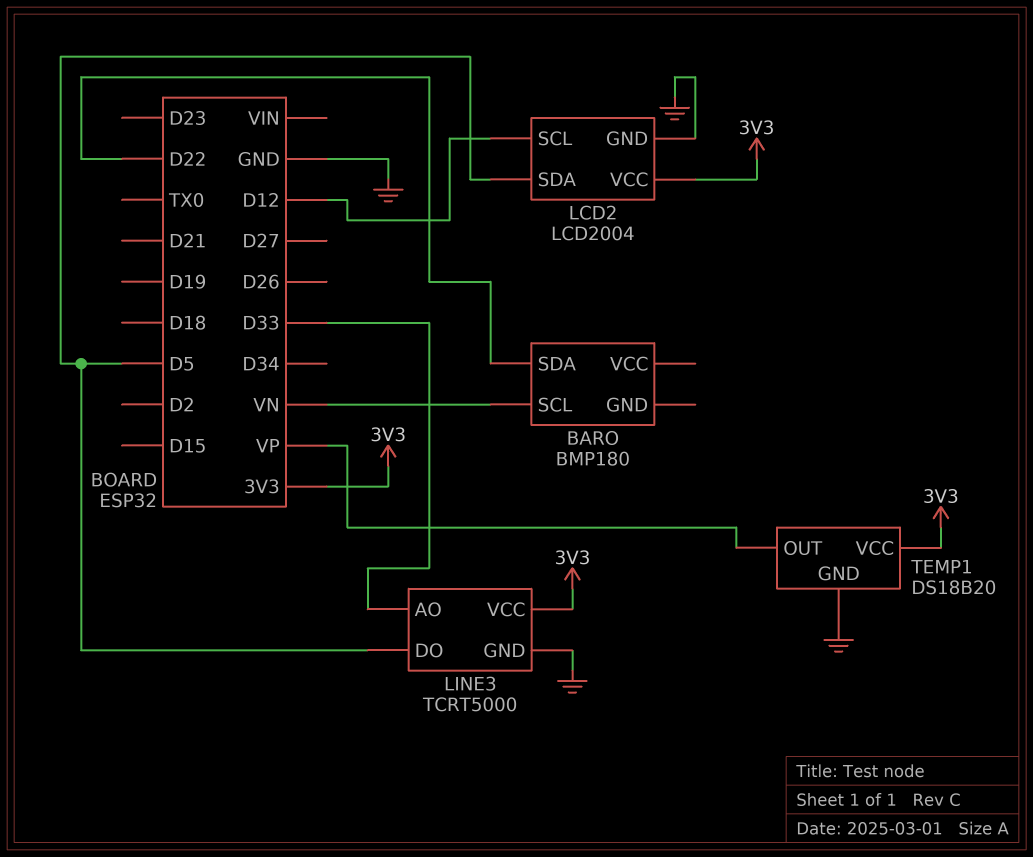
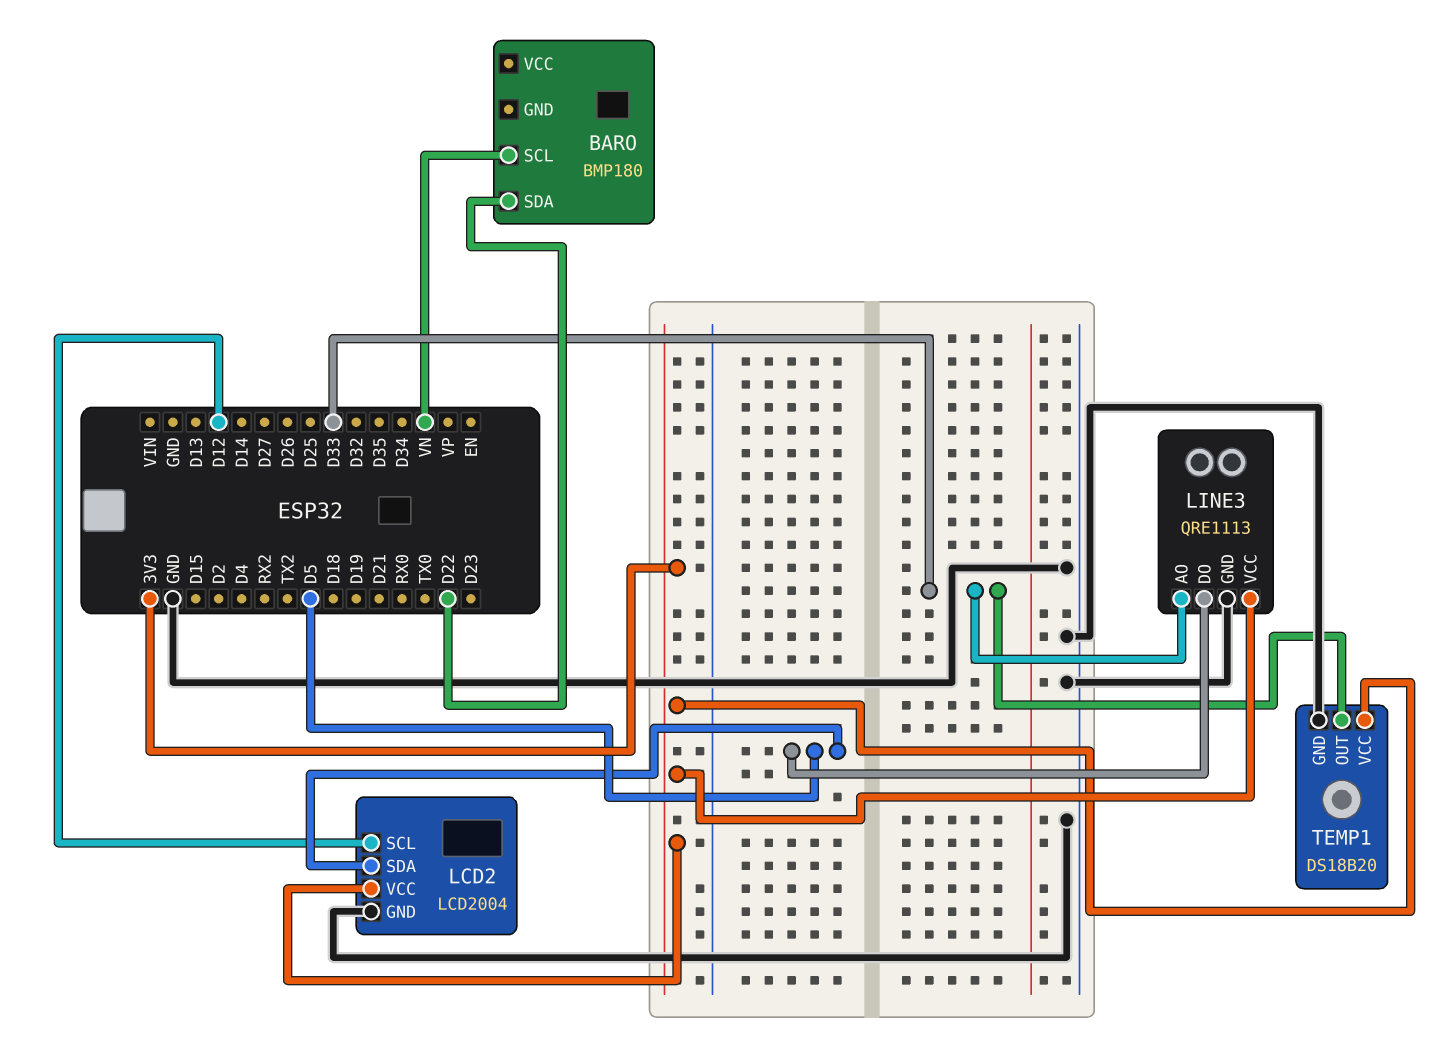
LINE3: TCRT5000 -> QRE1113
TEMP1 pin OUT: VP -> D33

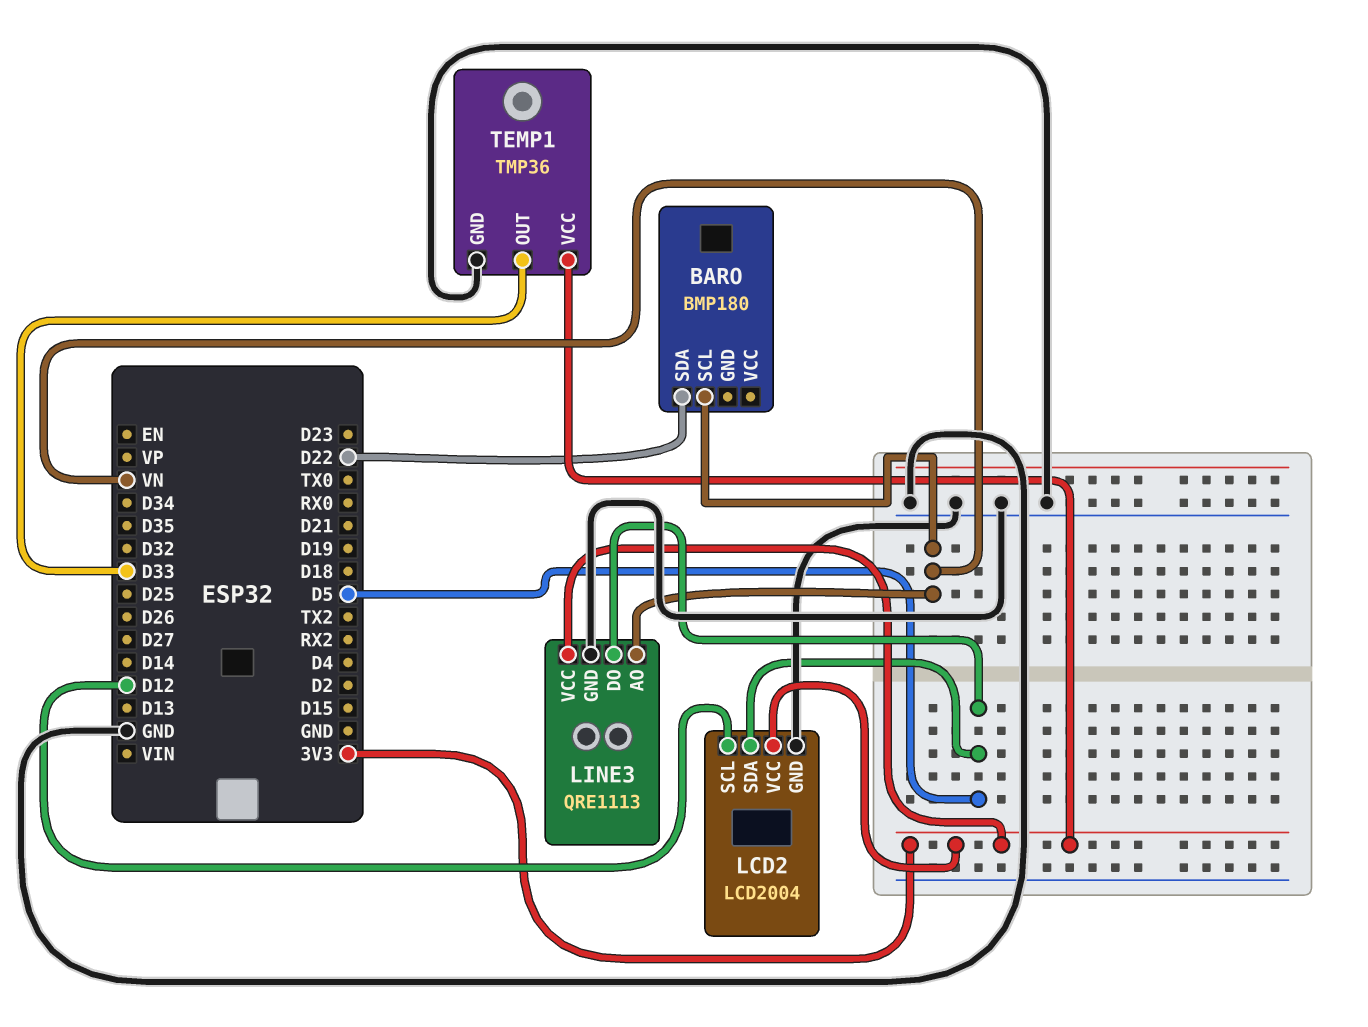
LINE3 pin AO: D33 -> VN
TEMP1: DS18B20 -> TMP36

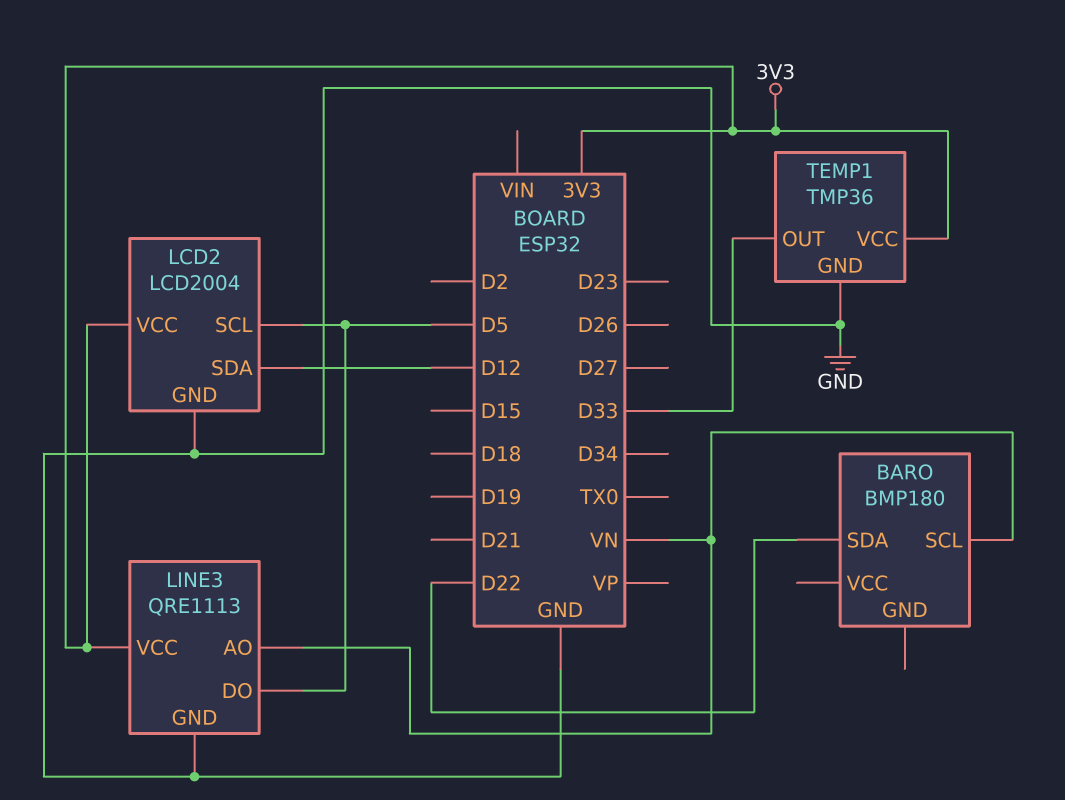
LCD2 pin SCL: D12 -> D5
LCD2 pin SDA: D5 -> D12

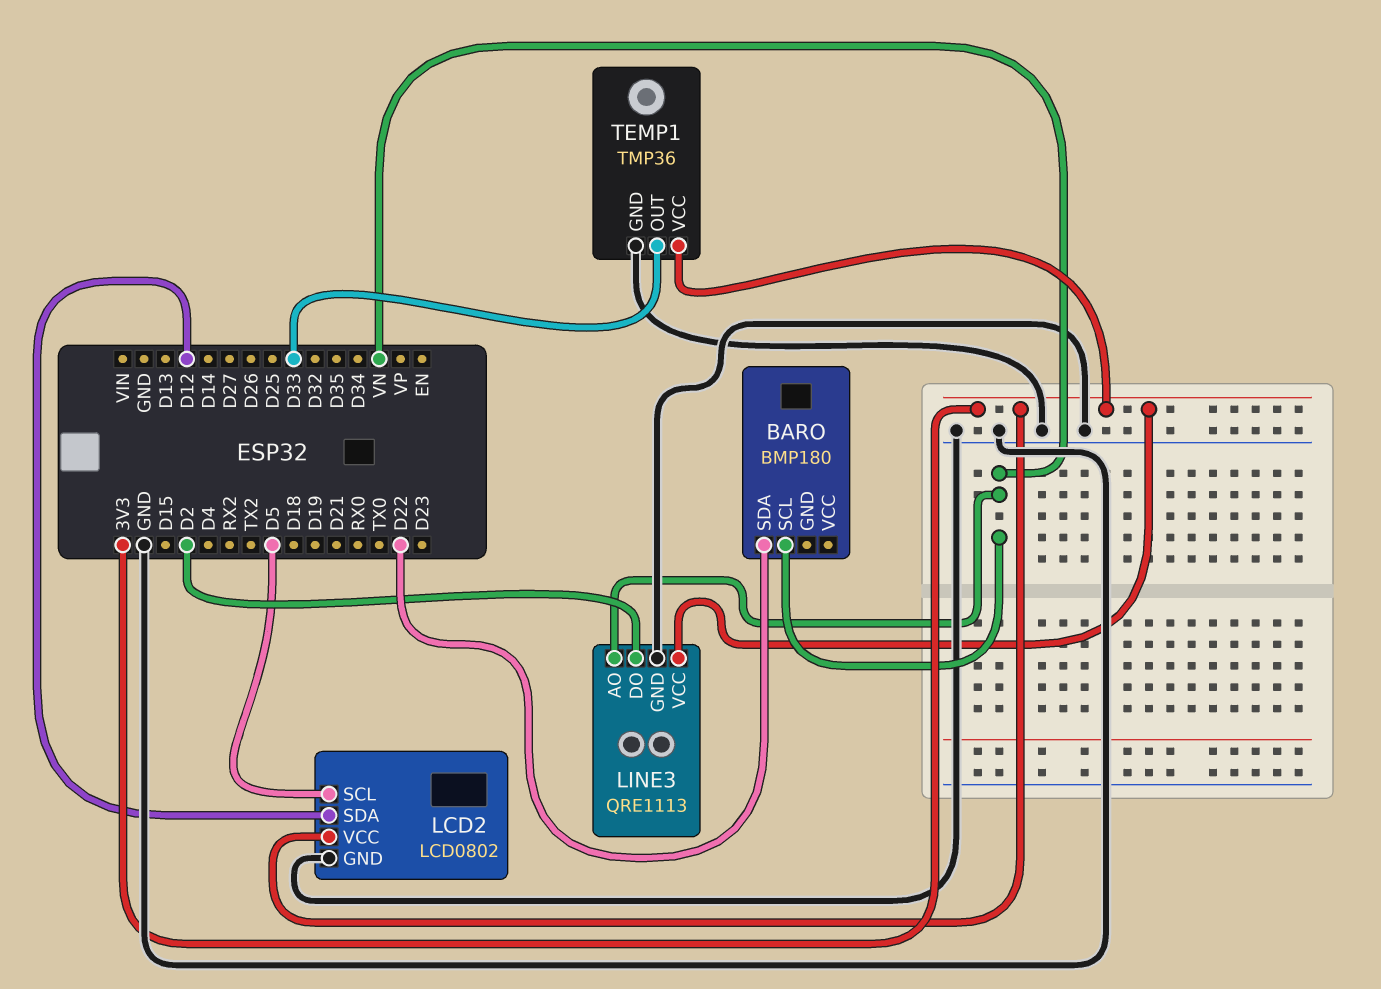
LCD2: LCD2004 -> LCD0802
LINE3 pin DO: D5 -> D2

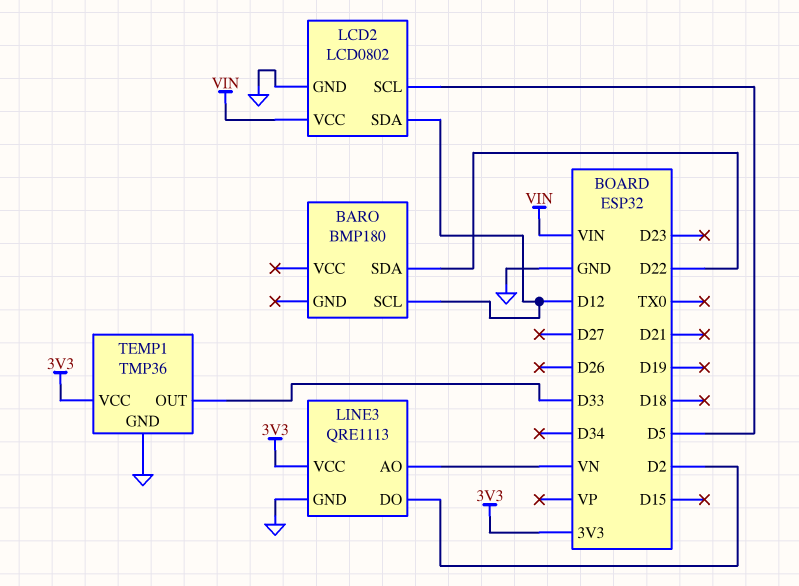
BARO pin SCL: VN -> D12
LCD2 pin VCC: 3V3 -> VIN

